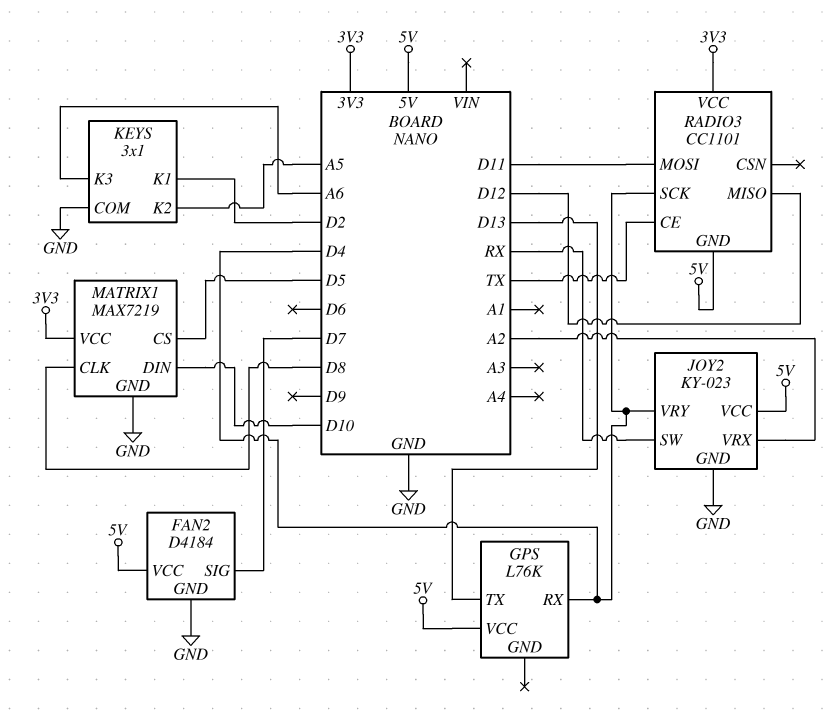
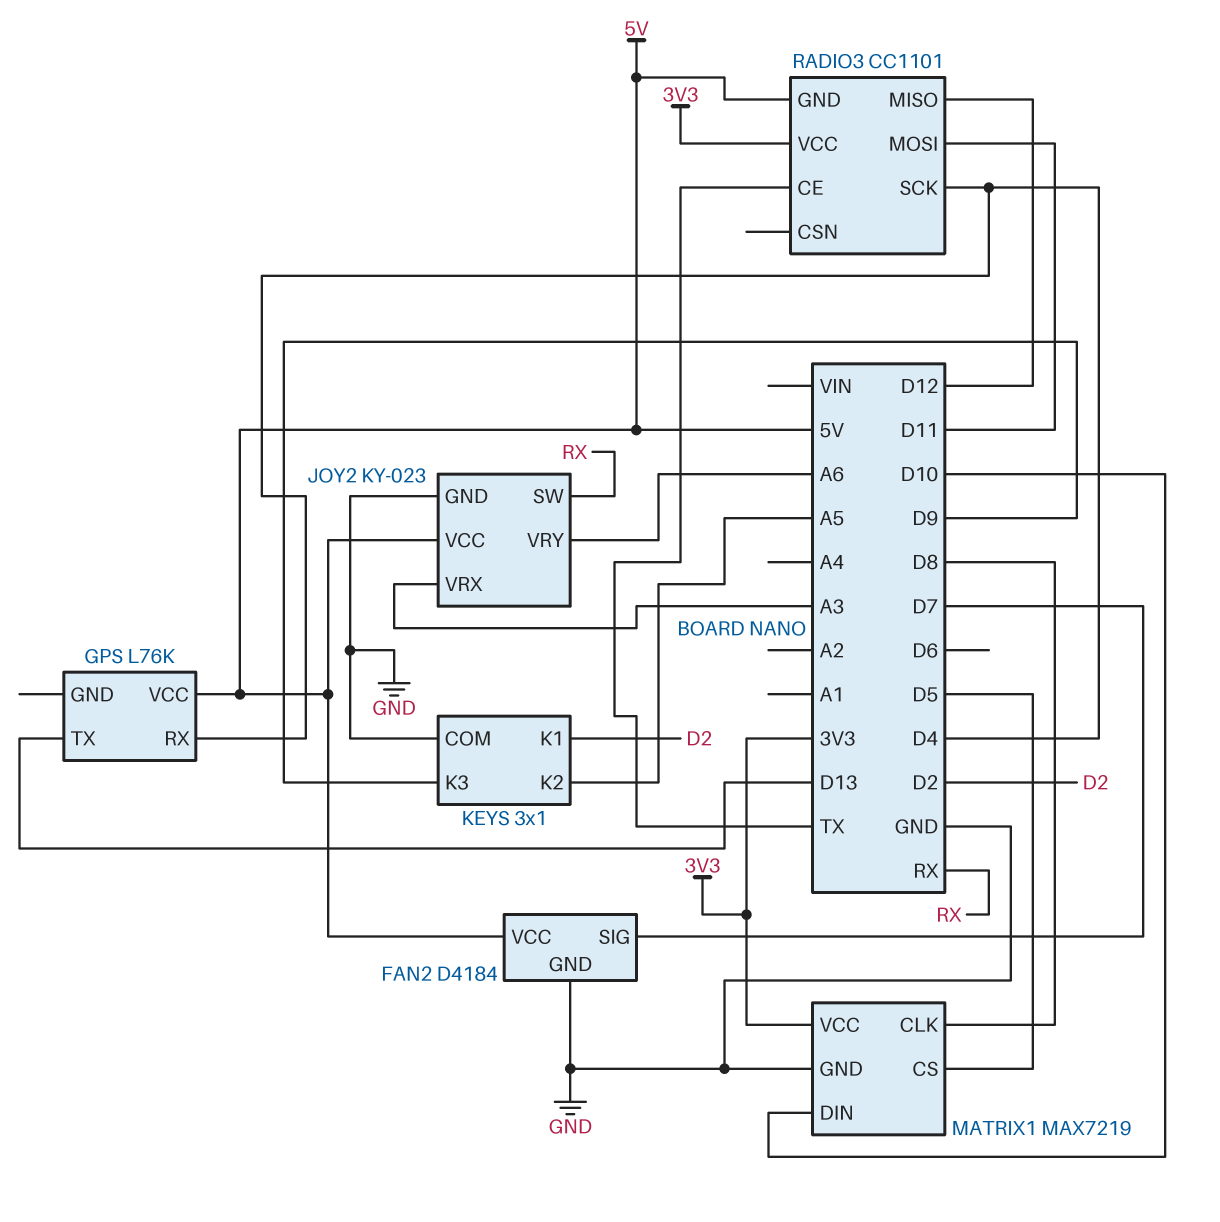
JOY2 pin VRX: A2 -> A3
JOY2 pin VRY: D4 -> A6
KEYS pin K3: A6 -> D9

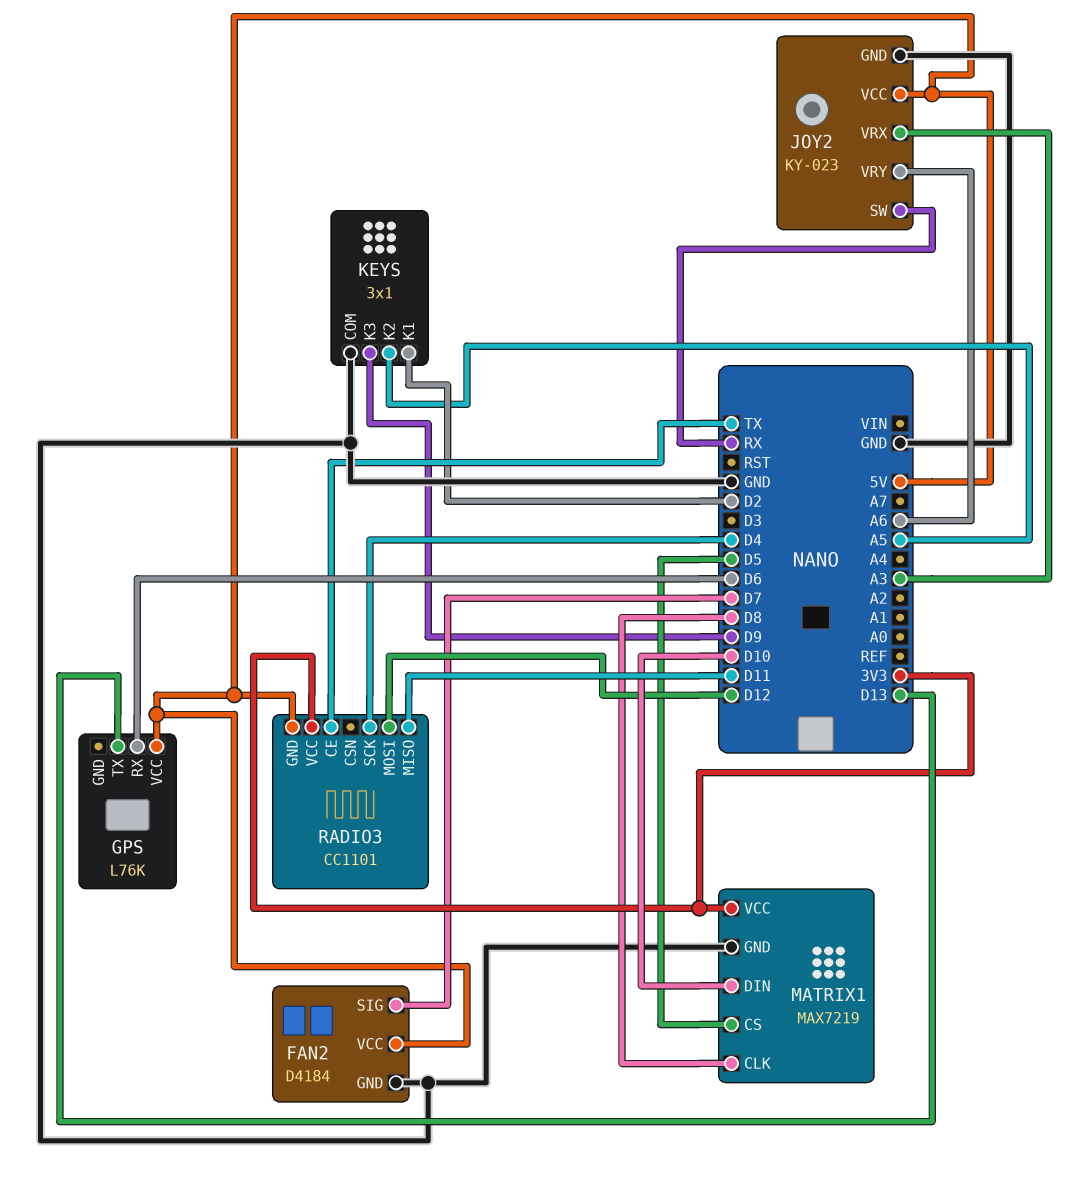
GPS pin RX: D4 -> D6
RADIO3 pin MISO: D12 -> D11
RADIO3 pin MOSI: D11 -> D12

